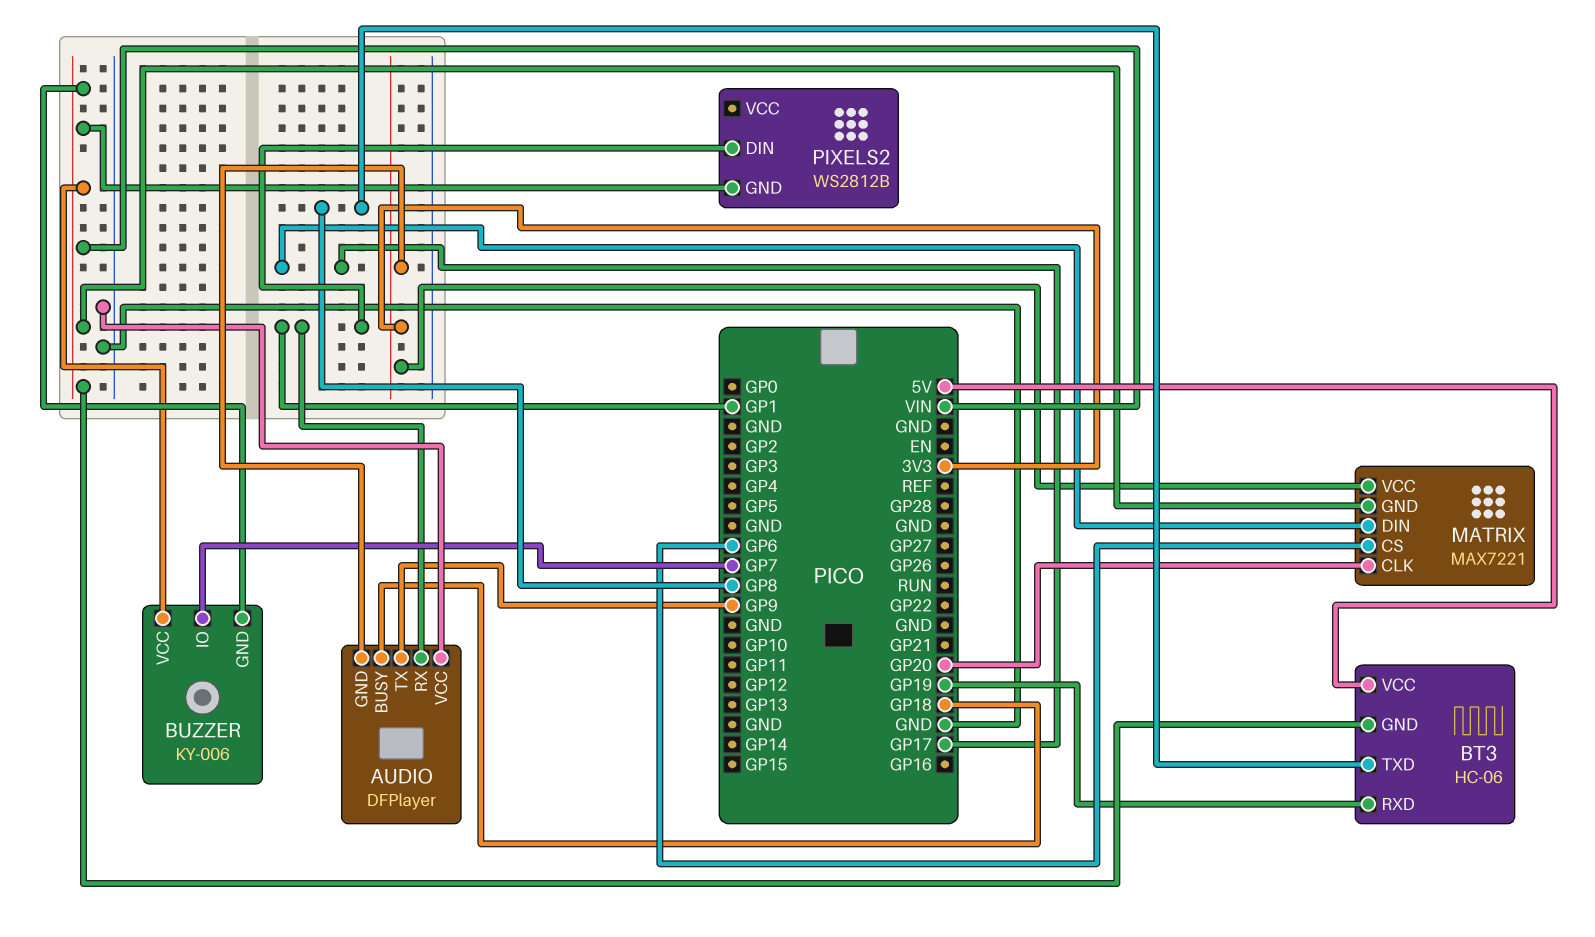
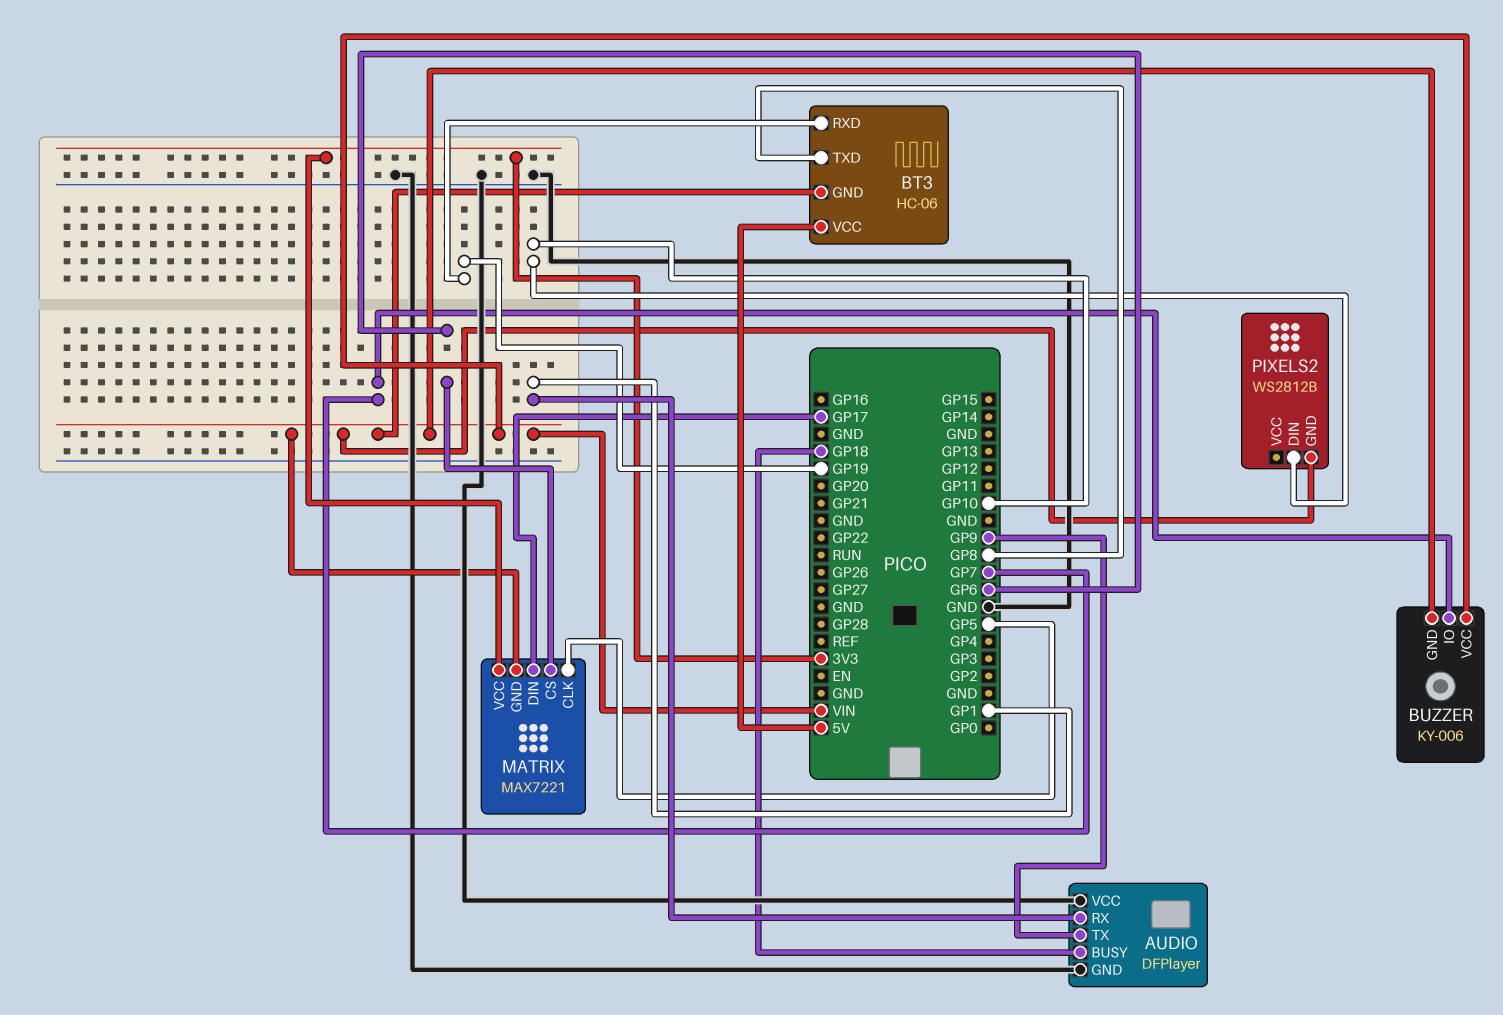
AUDIO pin GND: 3V3 -> GND
MATRIX pin CLK: GP20 -> GP5
PIXELS2 pin DIN: GP1 -> GP10

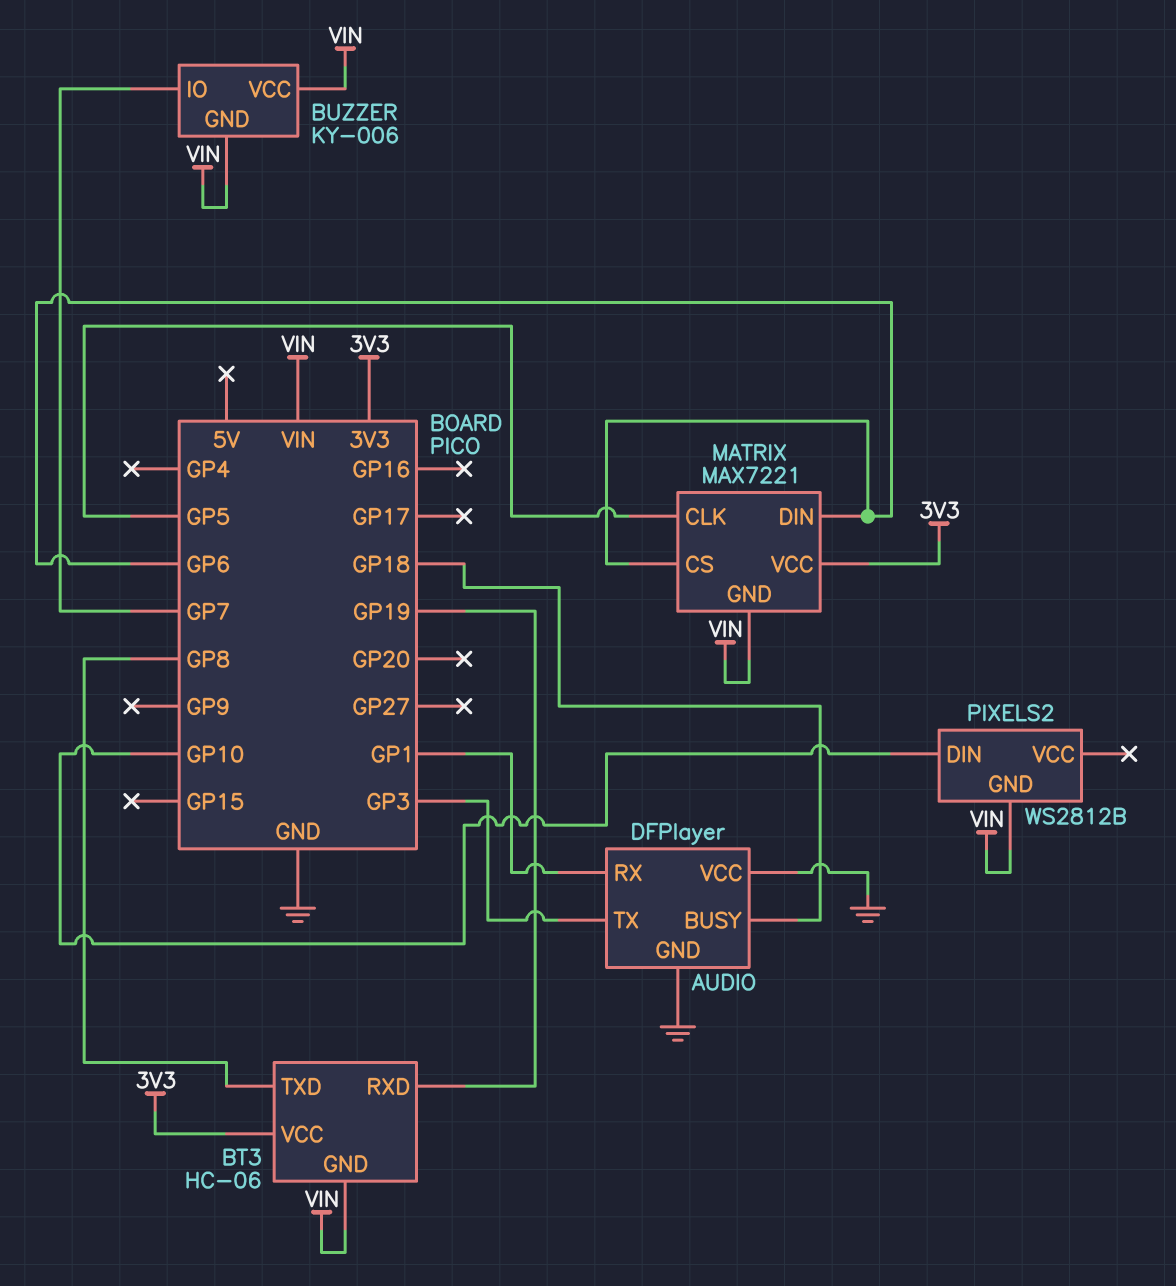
AUDIO pin TX: GP9 -> GP3
BT3 pin VCC: 5V -> 3V3
MATRIX pin DIN: GP17 -> GP6

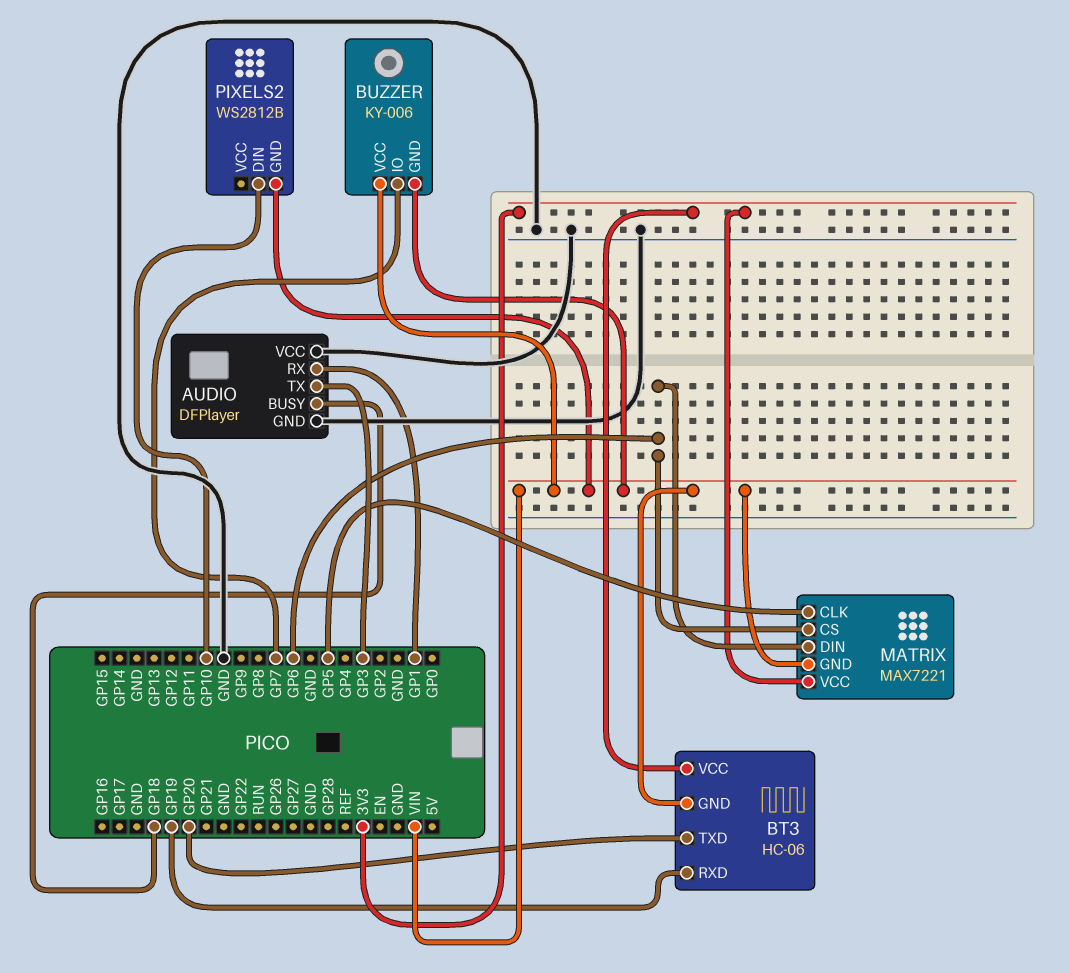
BT3 pin TXD: GP8 -> GP20

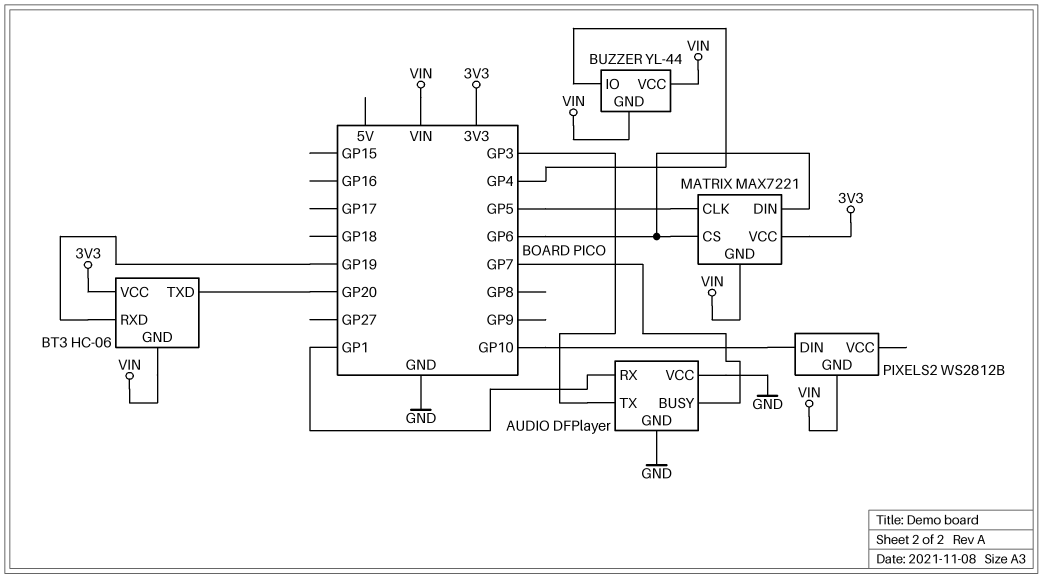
AUDIO pin BUSY: GP18 -> GP7
BUZZER: KY-006 -> YL-44
BUZZER pin IO: GP7 -> GP4

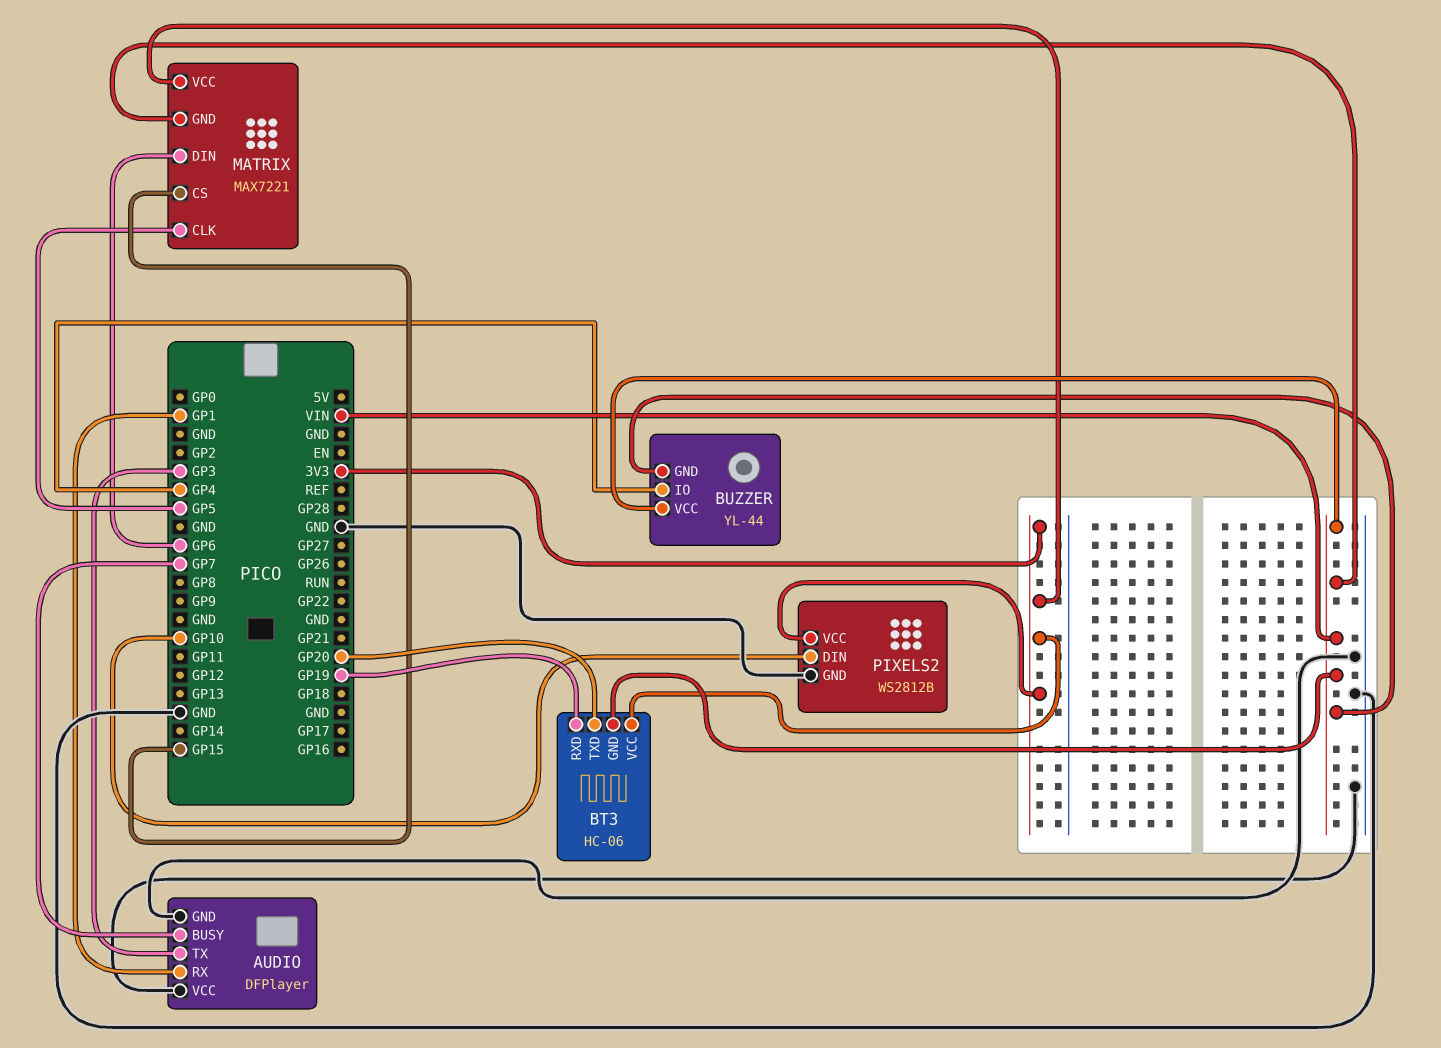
MATRIX pin CS: GP6 -> GP15
PIXELS2 pin GND: VIN -> GND
PIXELS2 pin VCC: none -> 3V3

